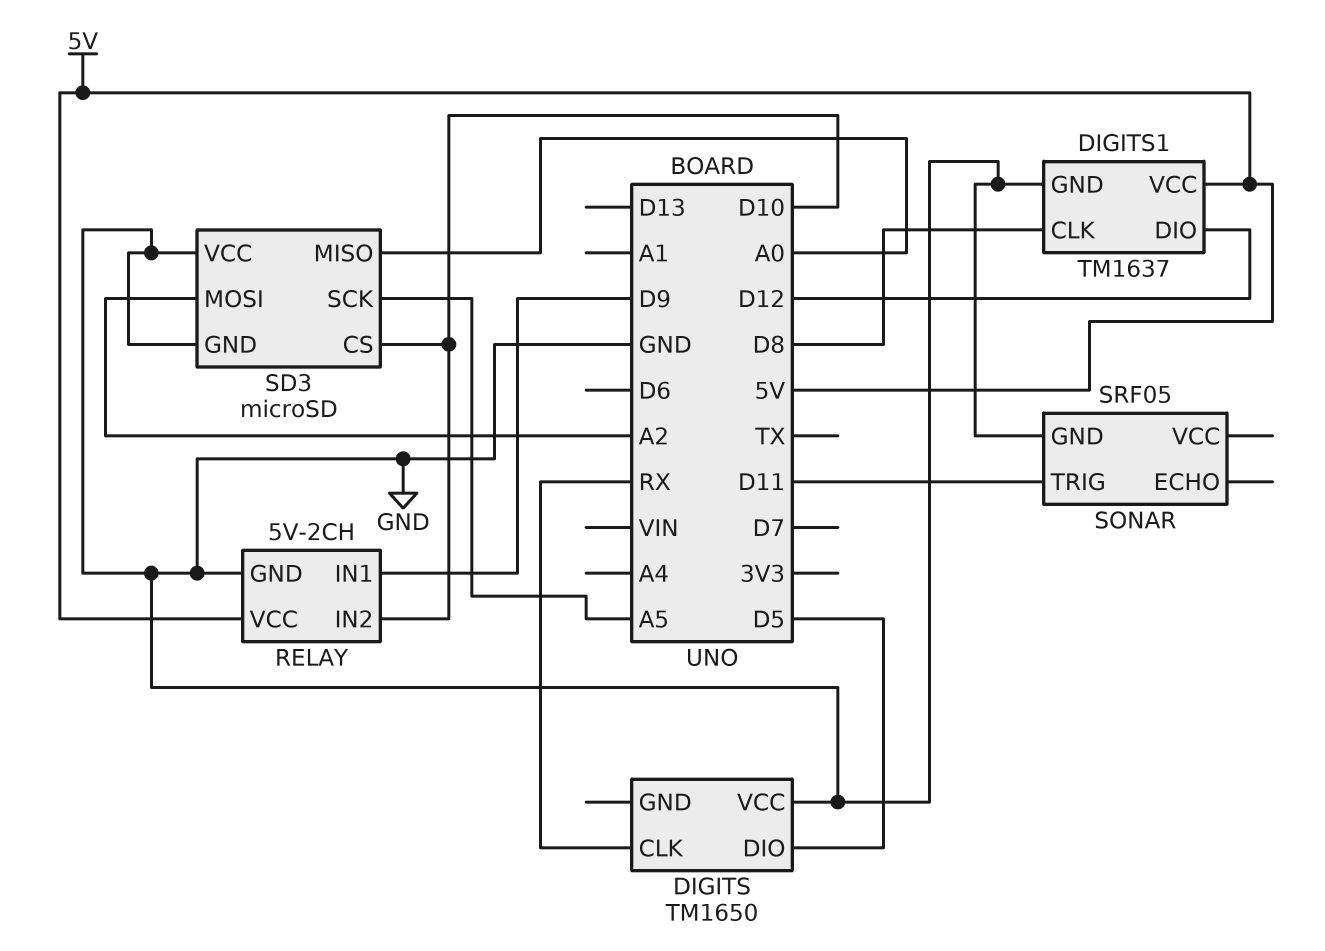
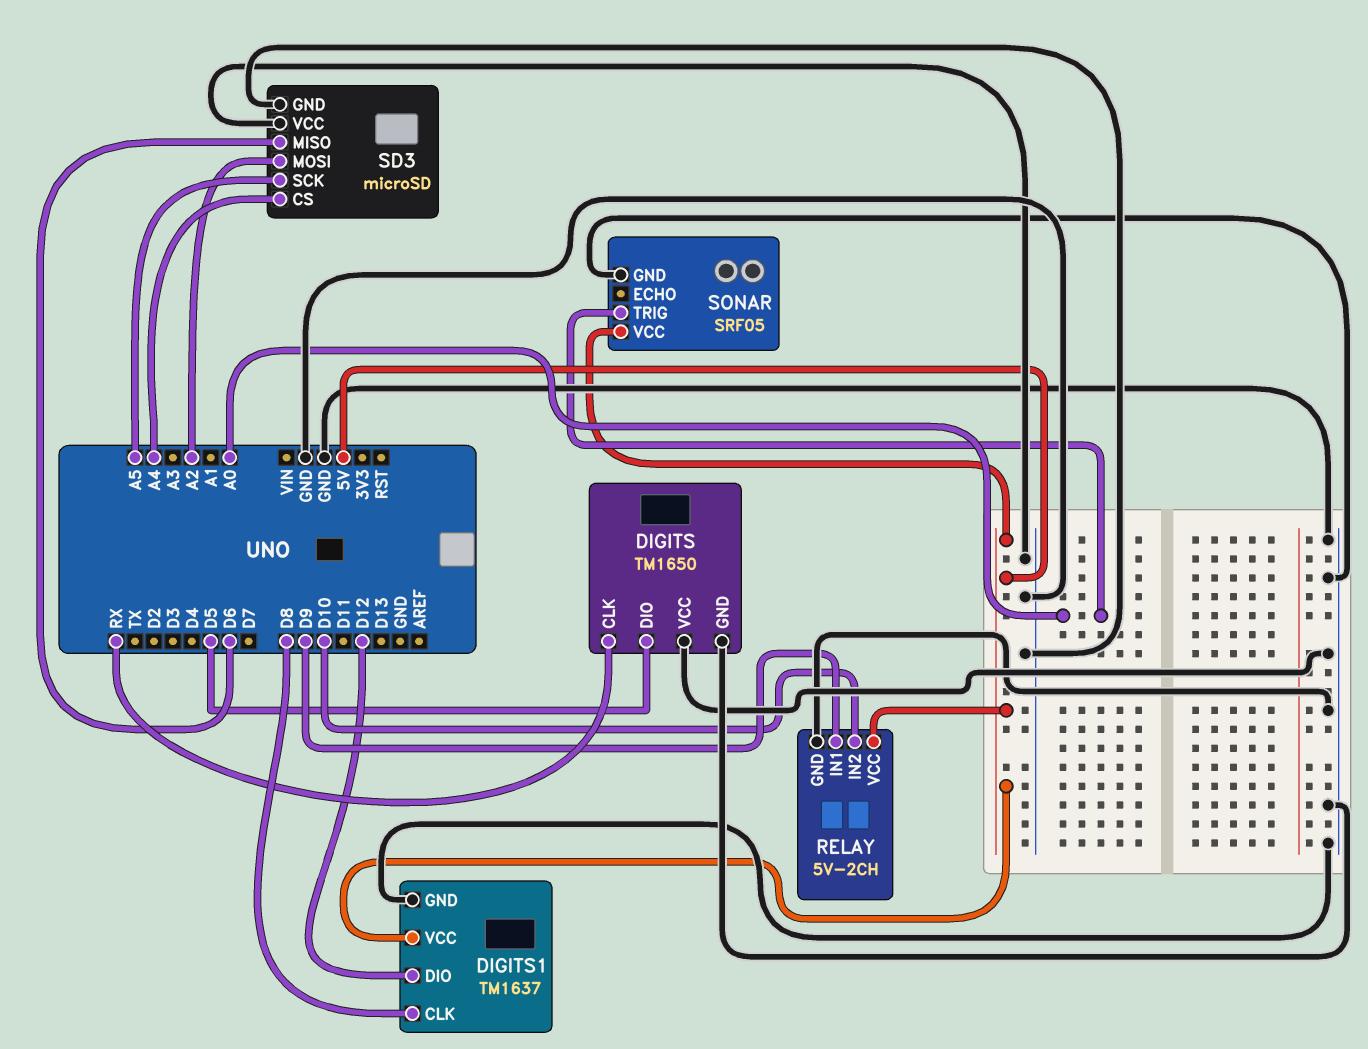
DIGITS pin GND: none -> GND
SD3 pin CS: D10 -> A4
SD3 pin MISO: A0 -> D6
SONAR pin TRIG: D11 -> A0
SONAR pin VCC: none -> 5V

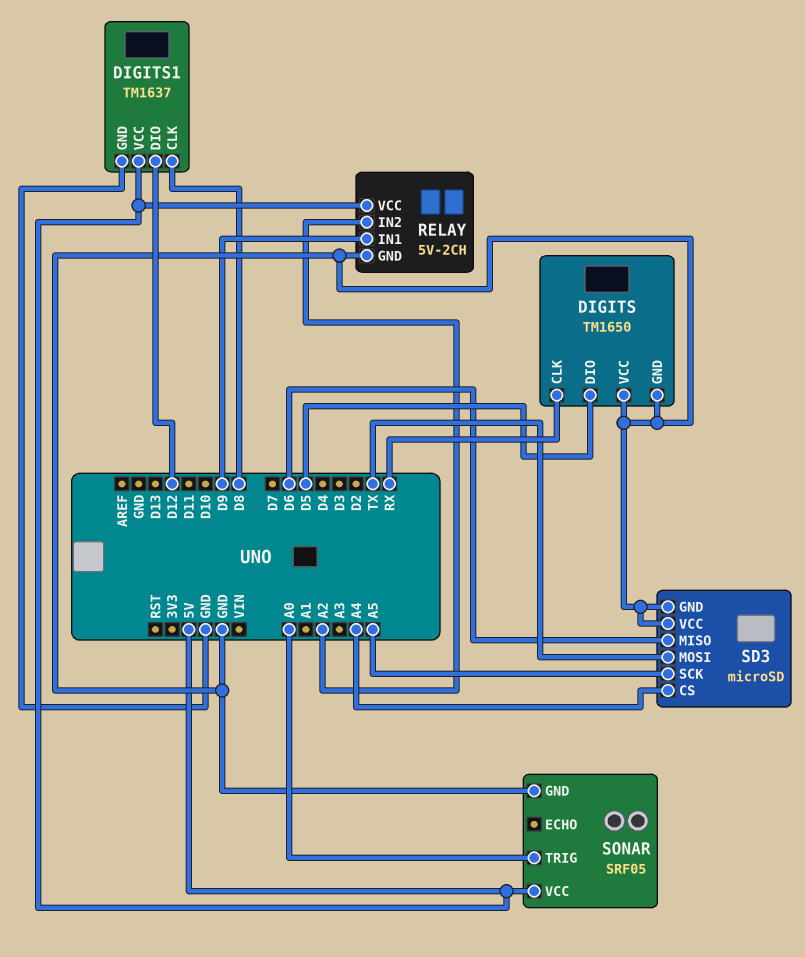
RELAY pin IN2: D10 -> A2
SD3 pin MOSI: A2 -> TX

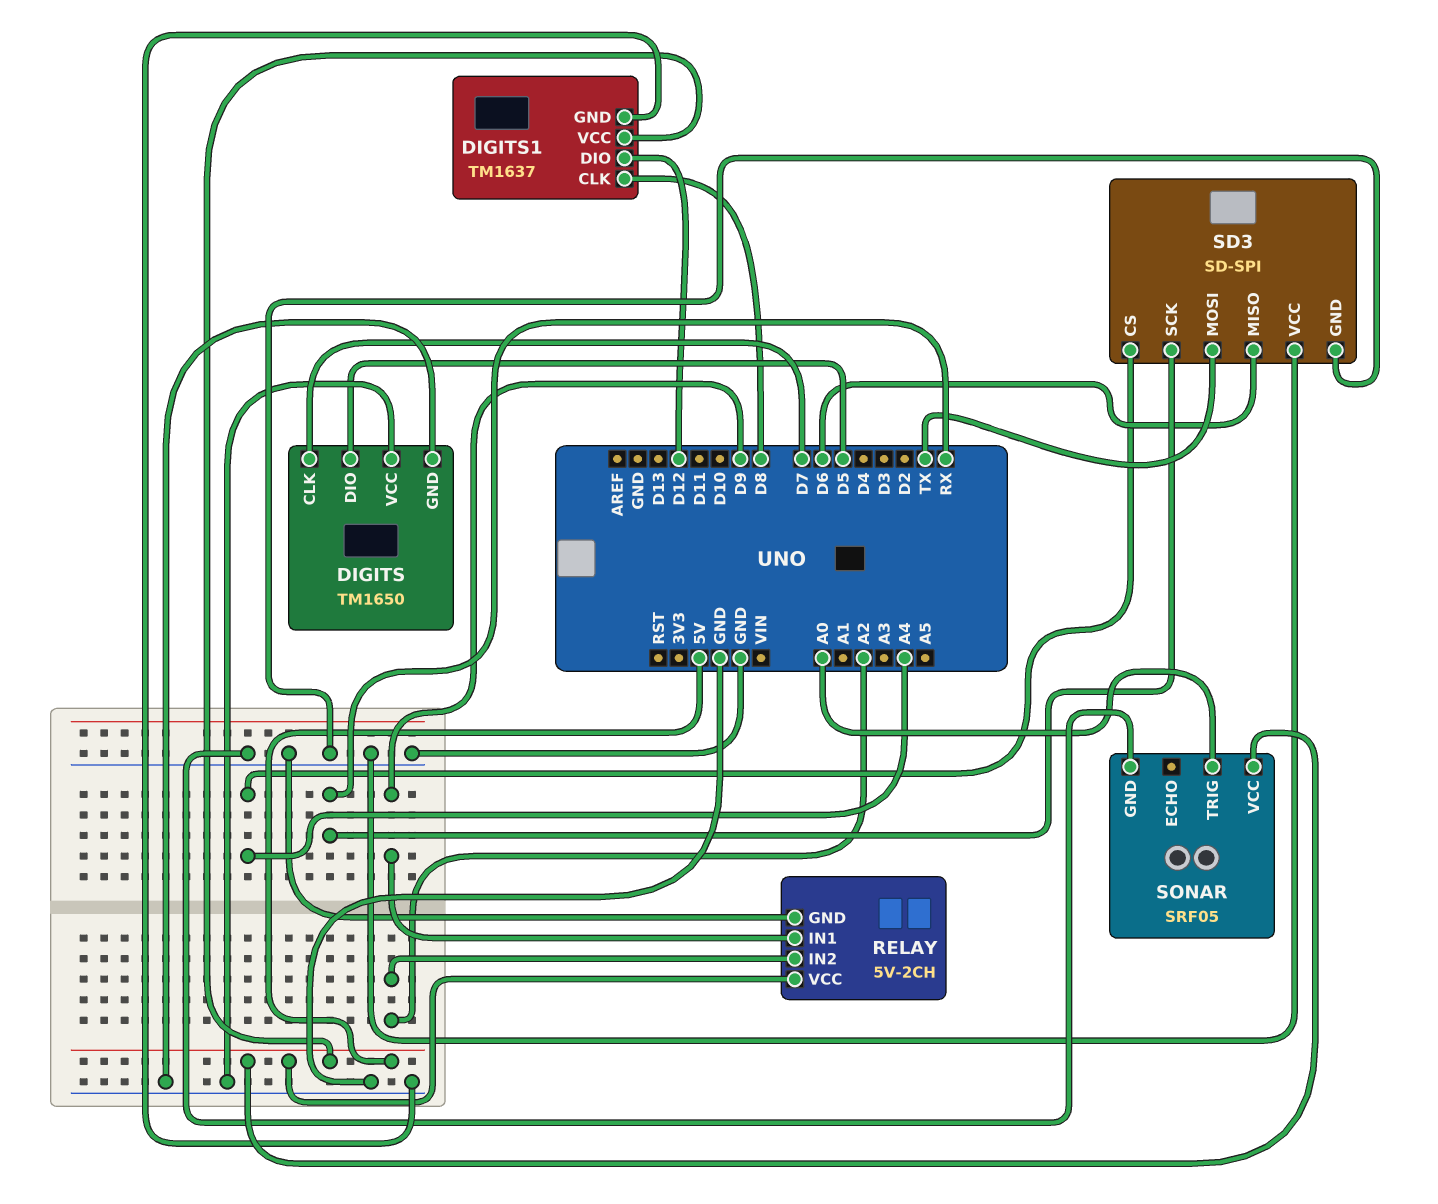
DIGITS pin CLK: RX -> D7
SD3: microSD -> SD-SPI
SD3 pin SCK: A5 -> RX

